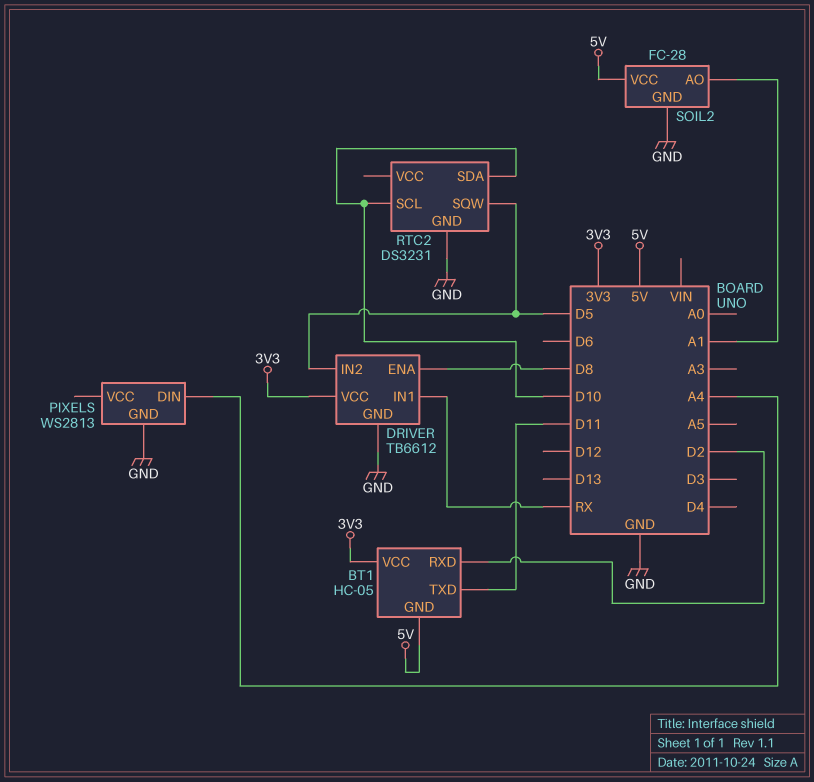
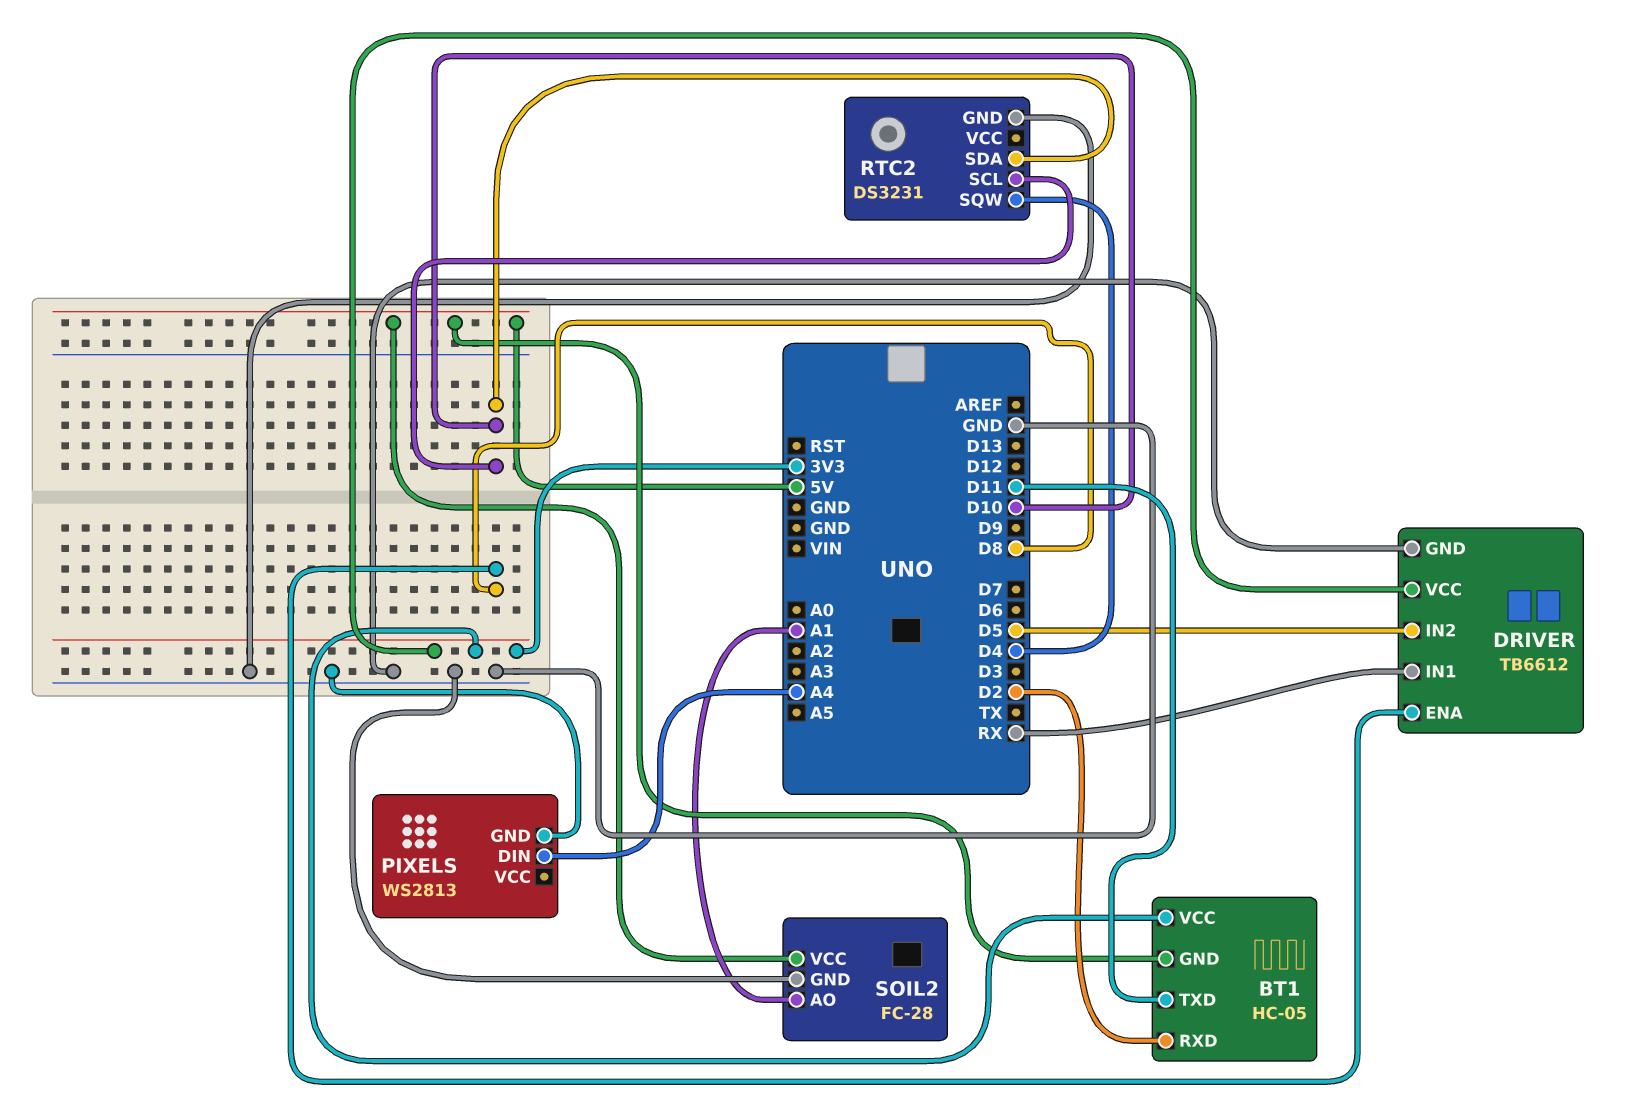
RTC2 pin SQW: D5 -> D4

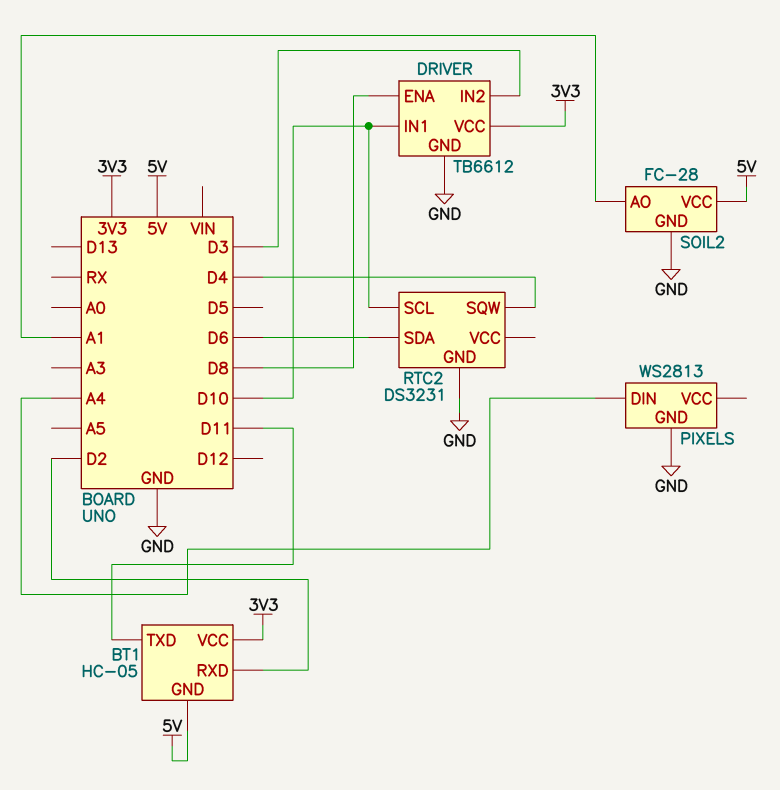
DRIVER pin IN1: RX -> D10
DRIVER pin IN2: D5 -> D3
RTC2 pin SDA: D10 -> D6

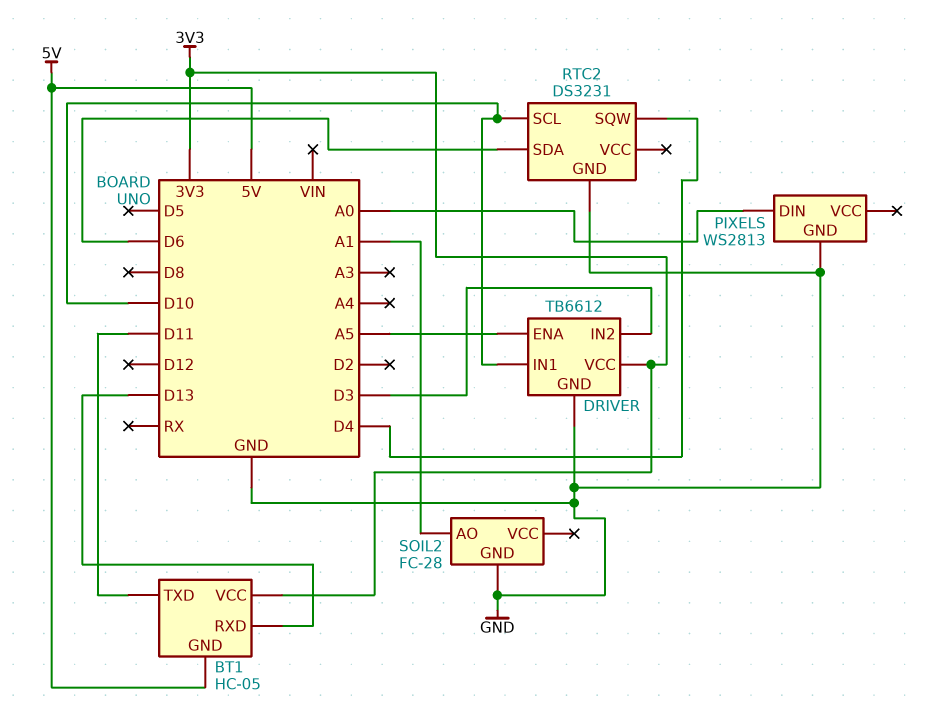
BT1 pin RXD: D2 -> D13
DRIVER pin ENA: D8 -> A5
PIXELS pin DIN: A4 -> A0
SOIL2 pin VCC: 5V -> none

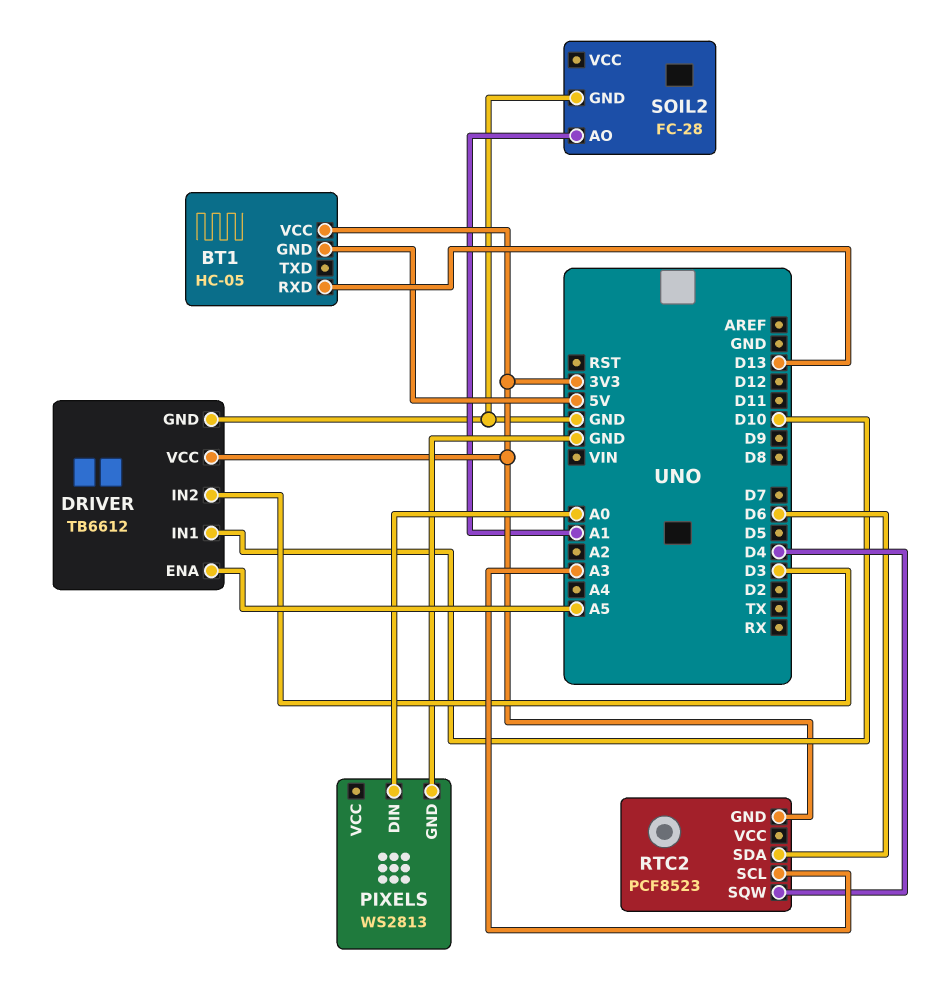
BT1 pin TXD: D11 -> none
RTC2: DS3231 -> PCF8523
RTC2 pin GND: GND -> 3V3
RTC2 pin SCL: D10 -> A3

